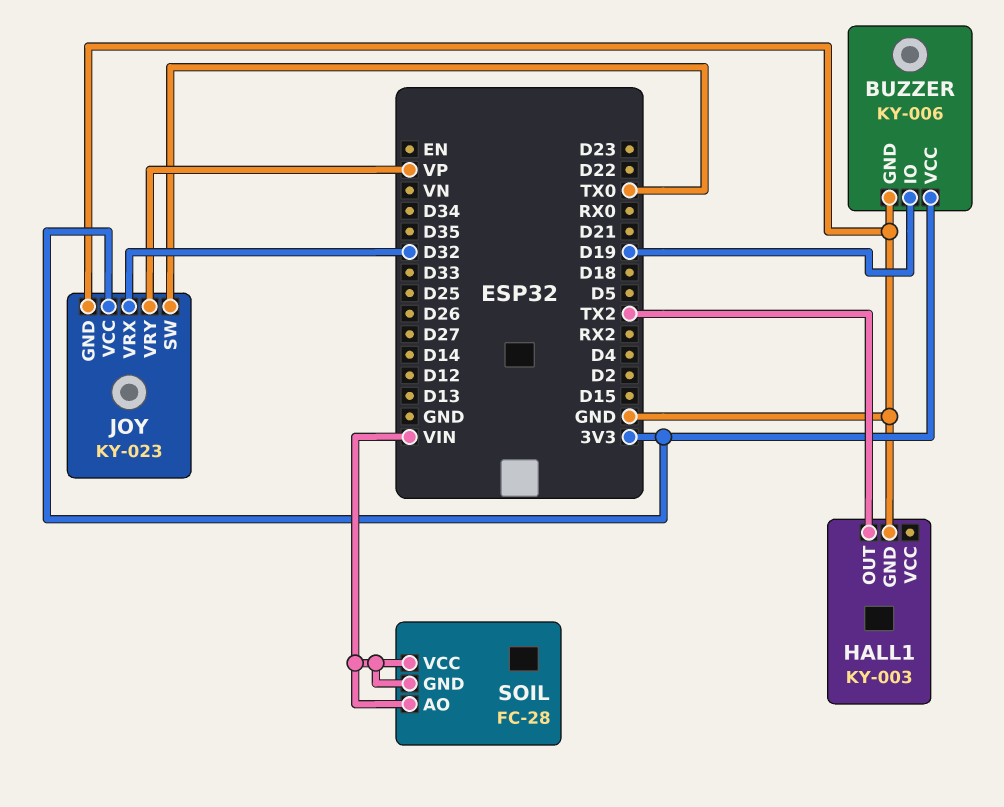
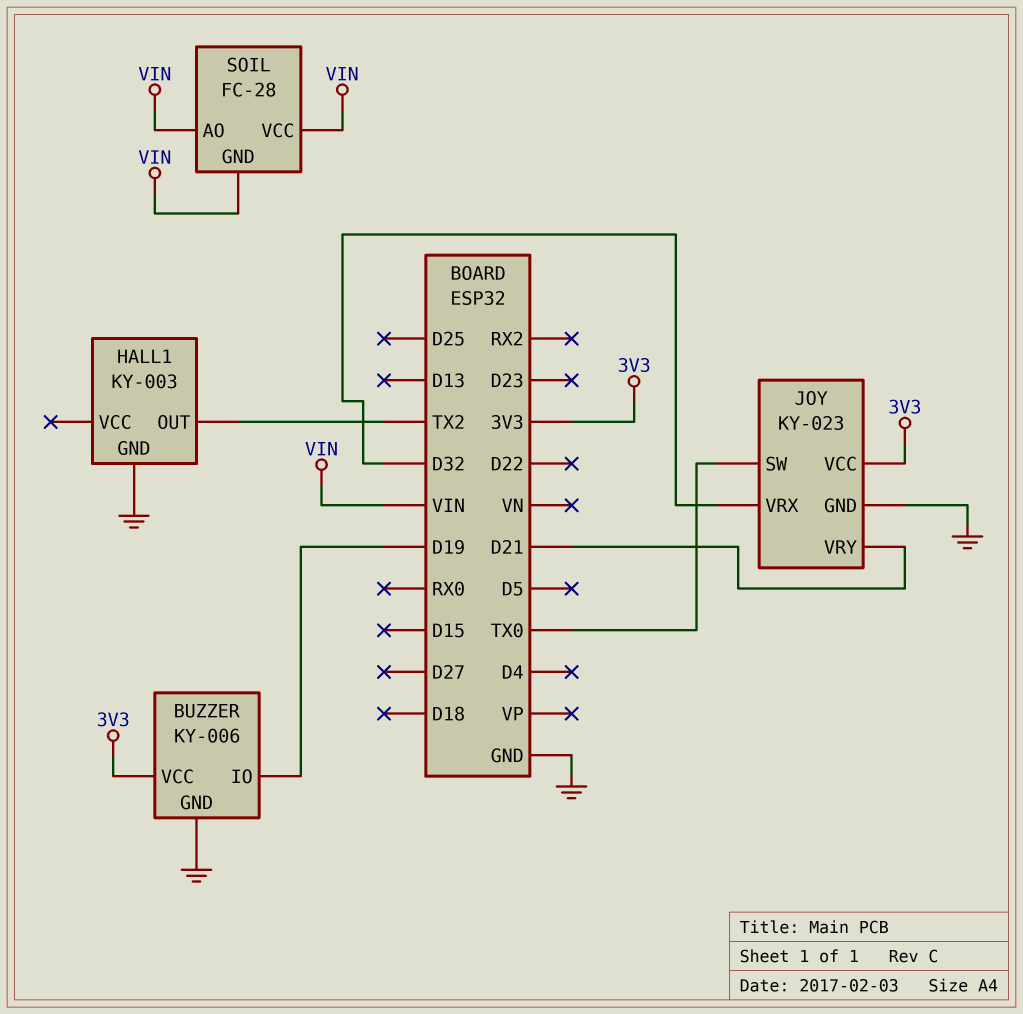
JOY pin VRY: VP -> D21

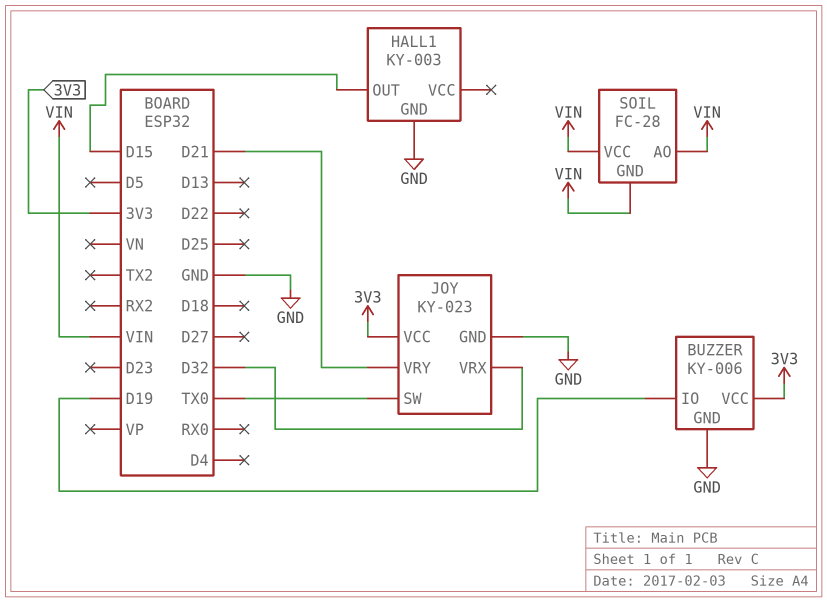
HALL1 pin OUT: TX2 -> D15

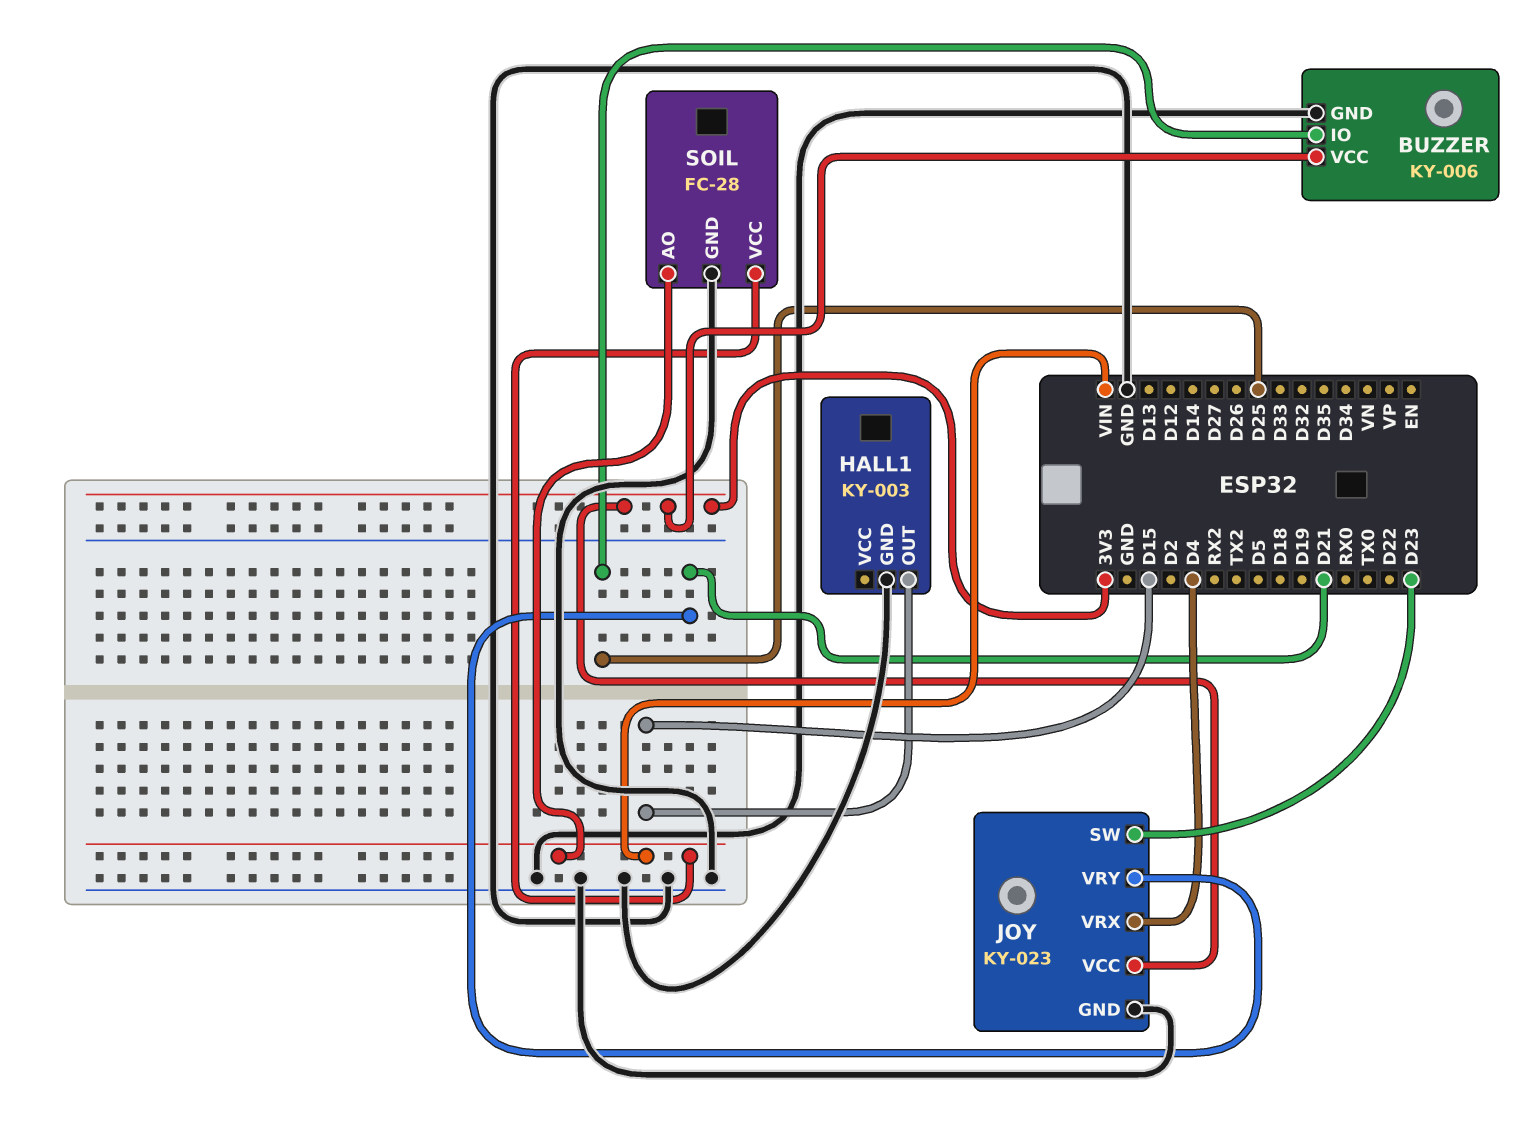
BUZZER pin IO: D19 -> D25
JOY pin SW: TX0 -> D23
JOY pin VRX: D32 -> D4
SOIL pin GND: VIN -> GND

